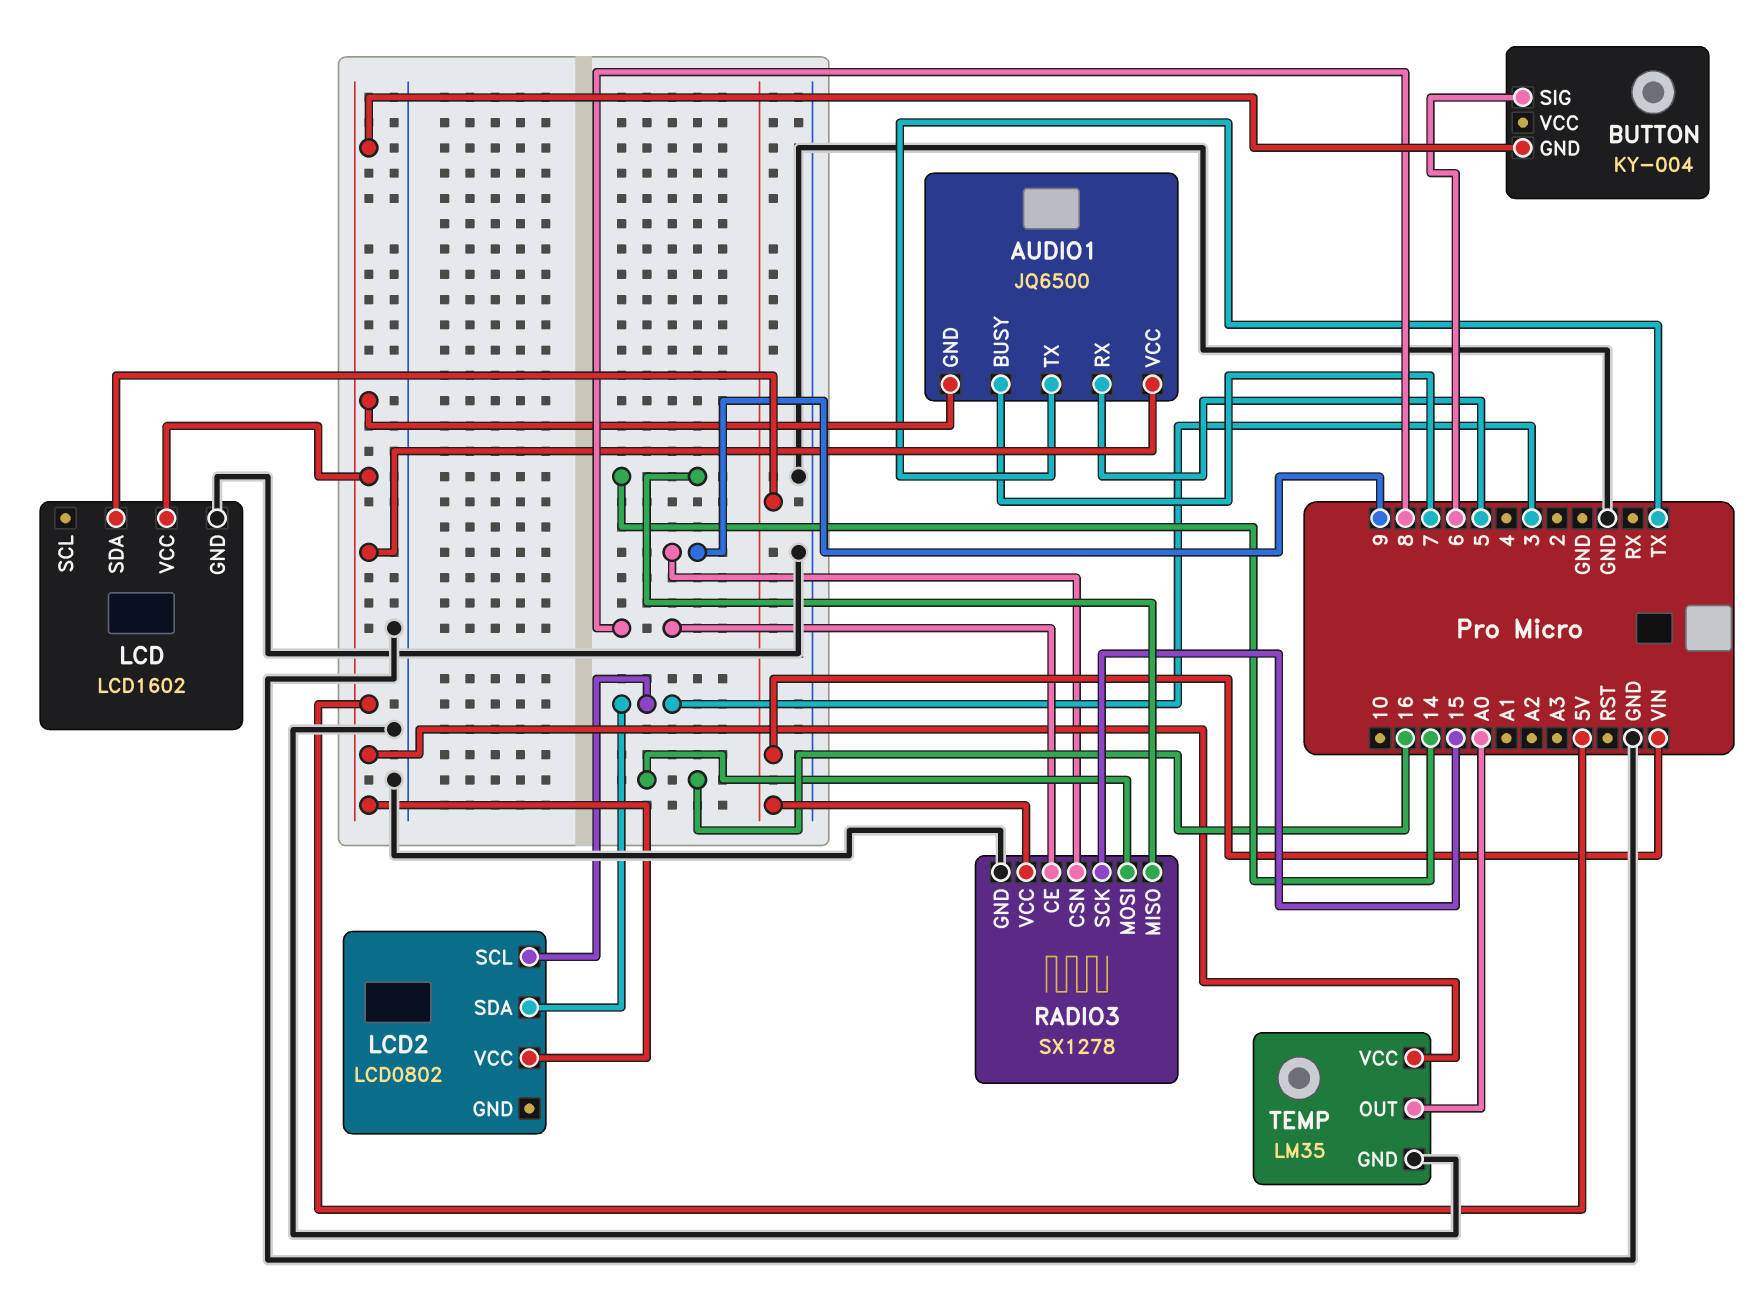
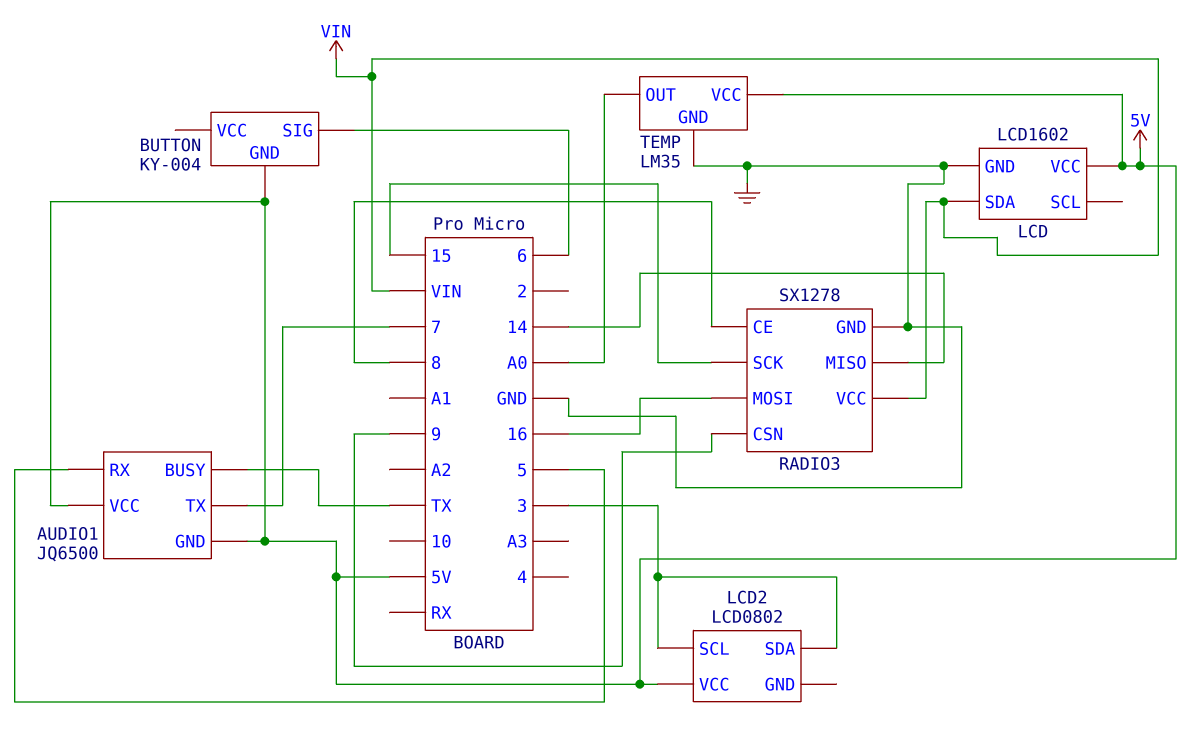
AUDIO1 pin BUSY: 7 -> TX
AUDIO1 pin TX: TX -> 7

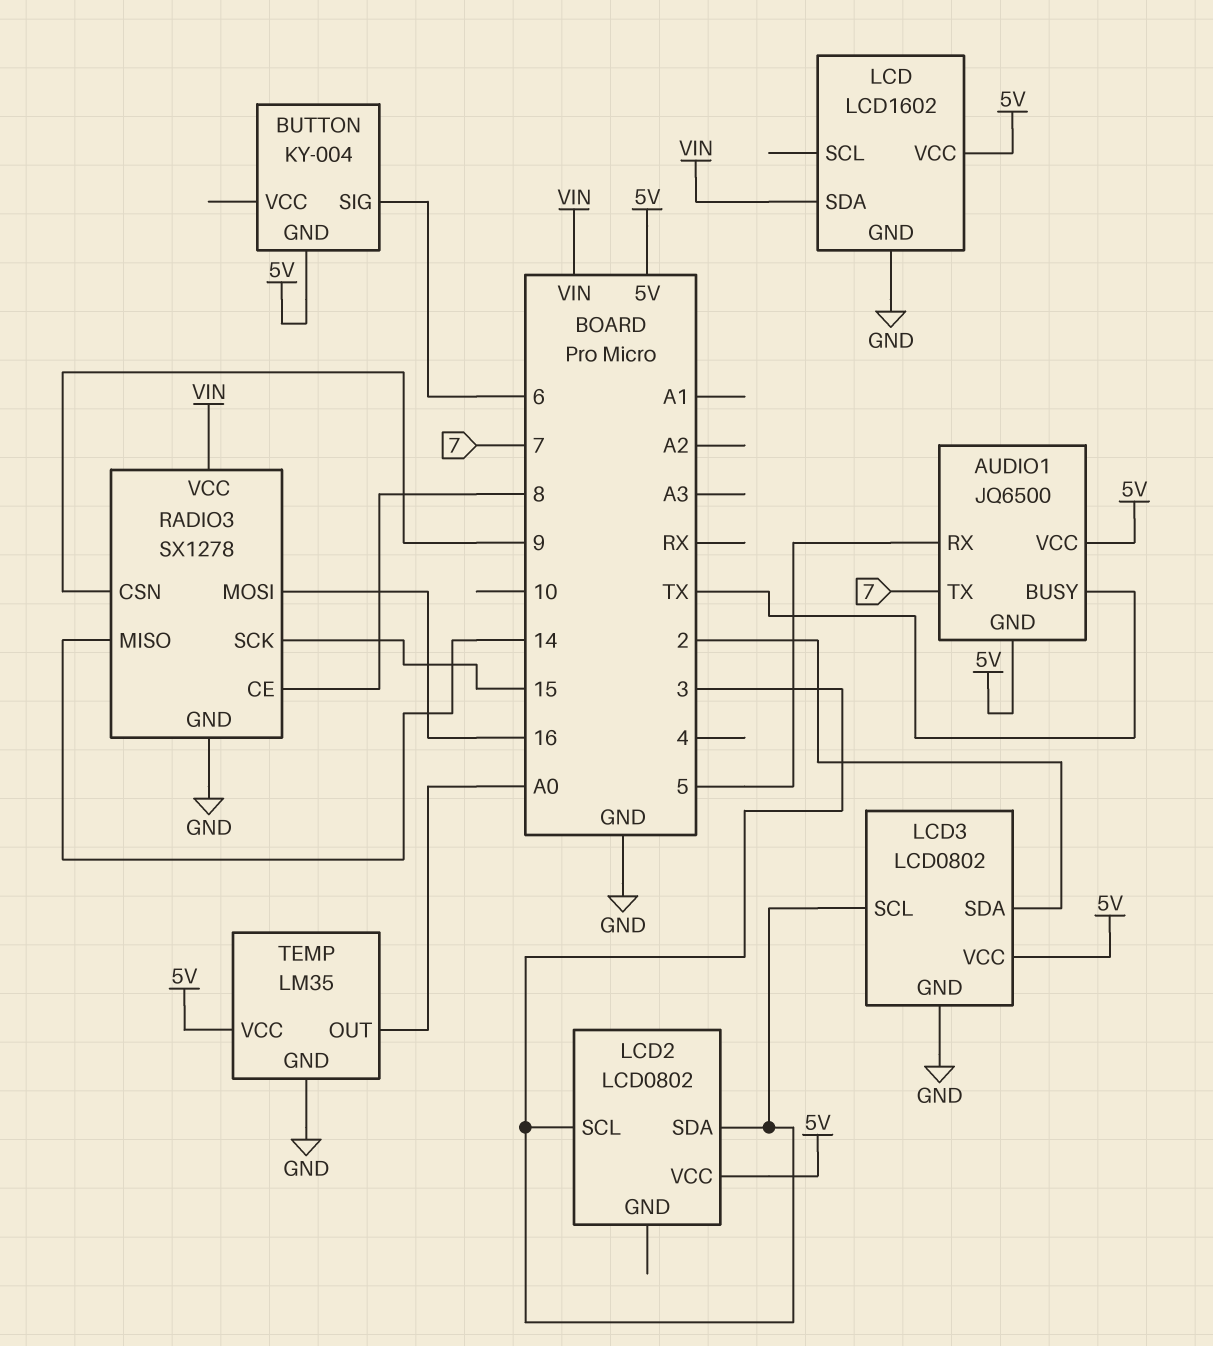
LCD3: none -> LCD0802
LCD3 pin GND: none -> GND
LCD3 pin SCL: none -> 3
LCD3 pin SDA: none -> 2
LCD3 pin VCC: none -> 5V

